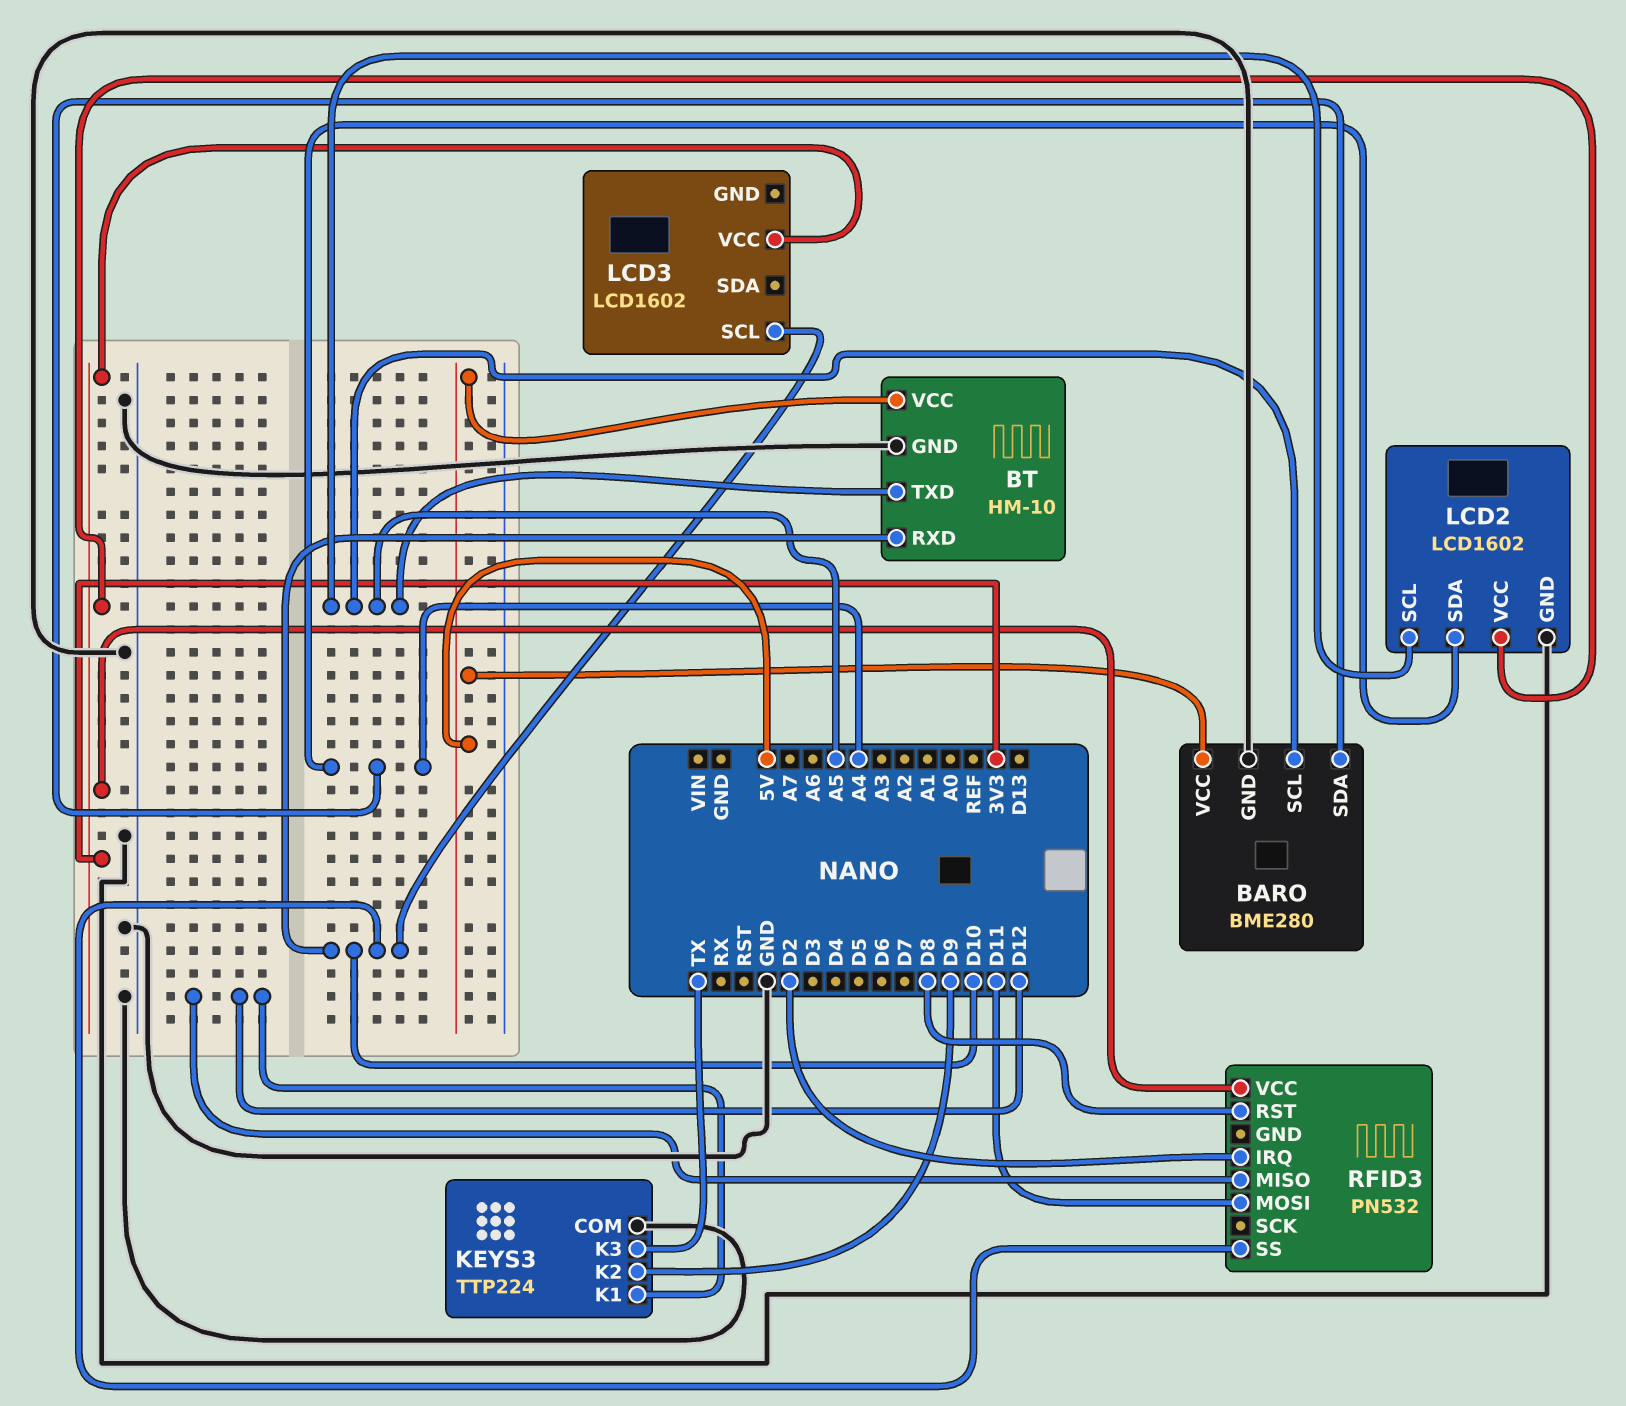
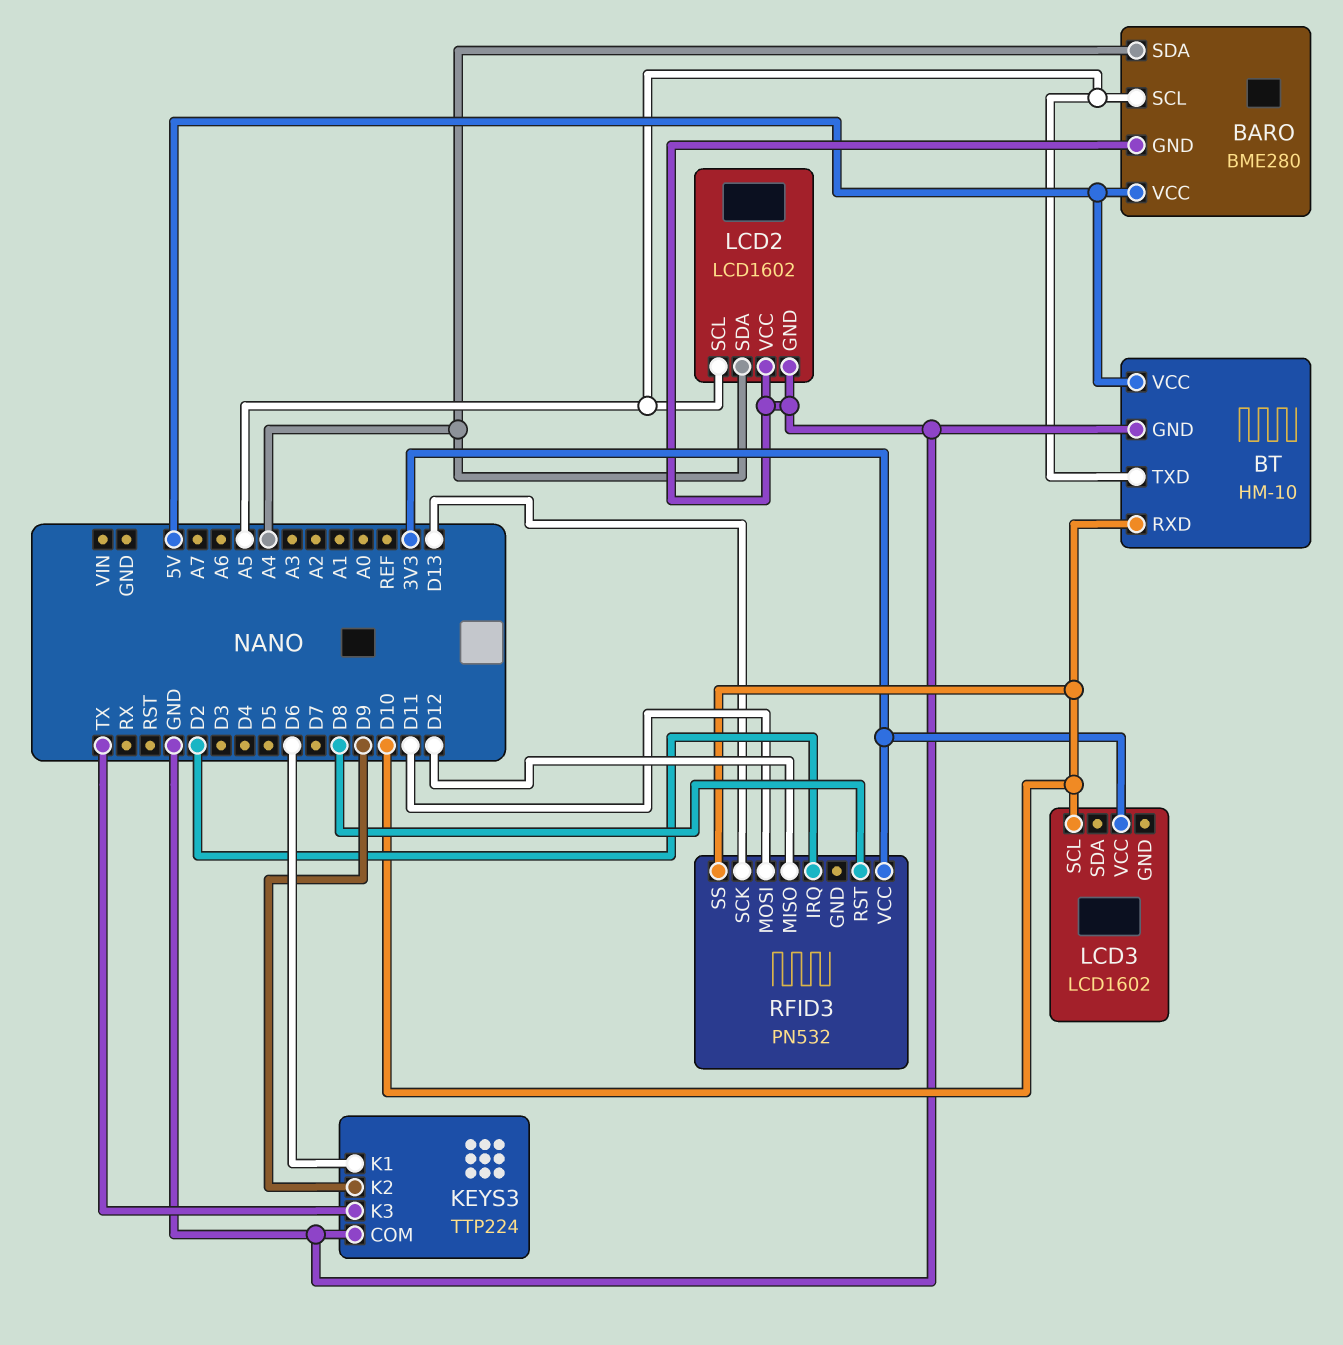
KEYS3 pin K1: D12 -> D6
LCD2 pin VCC: 3V3 -> GND
RFID3 pin SCK: none -> D13

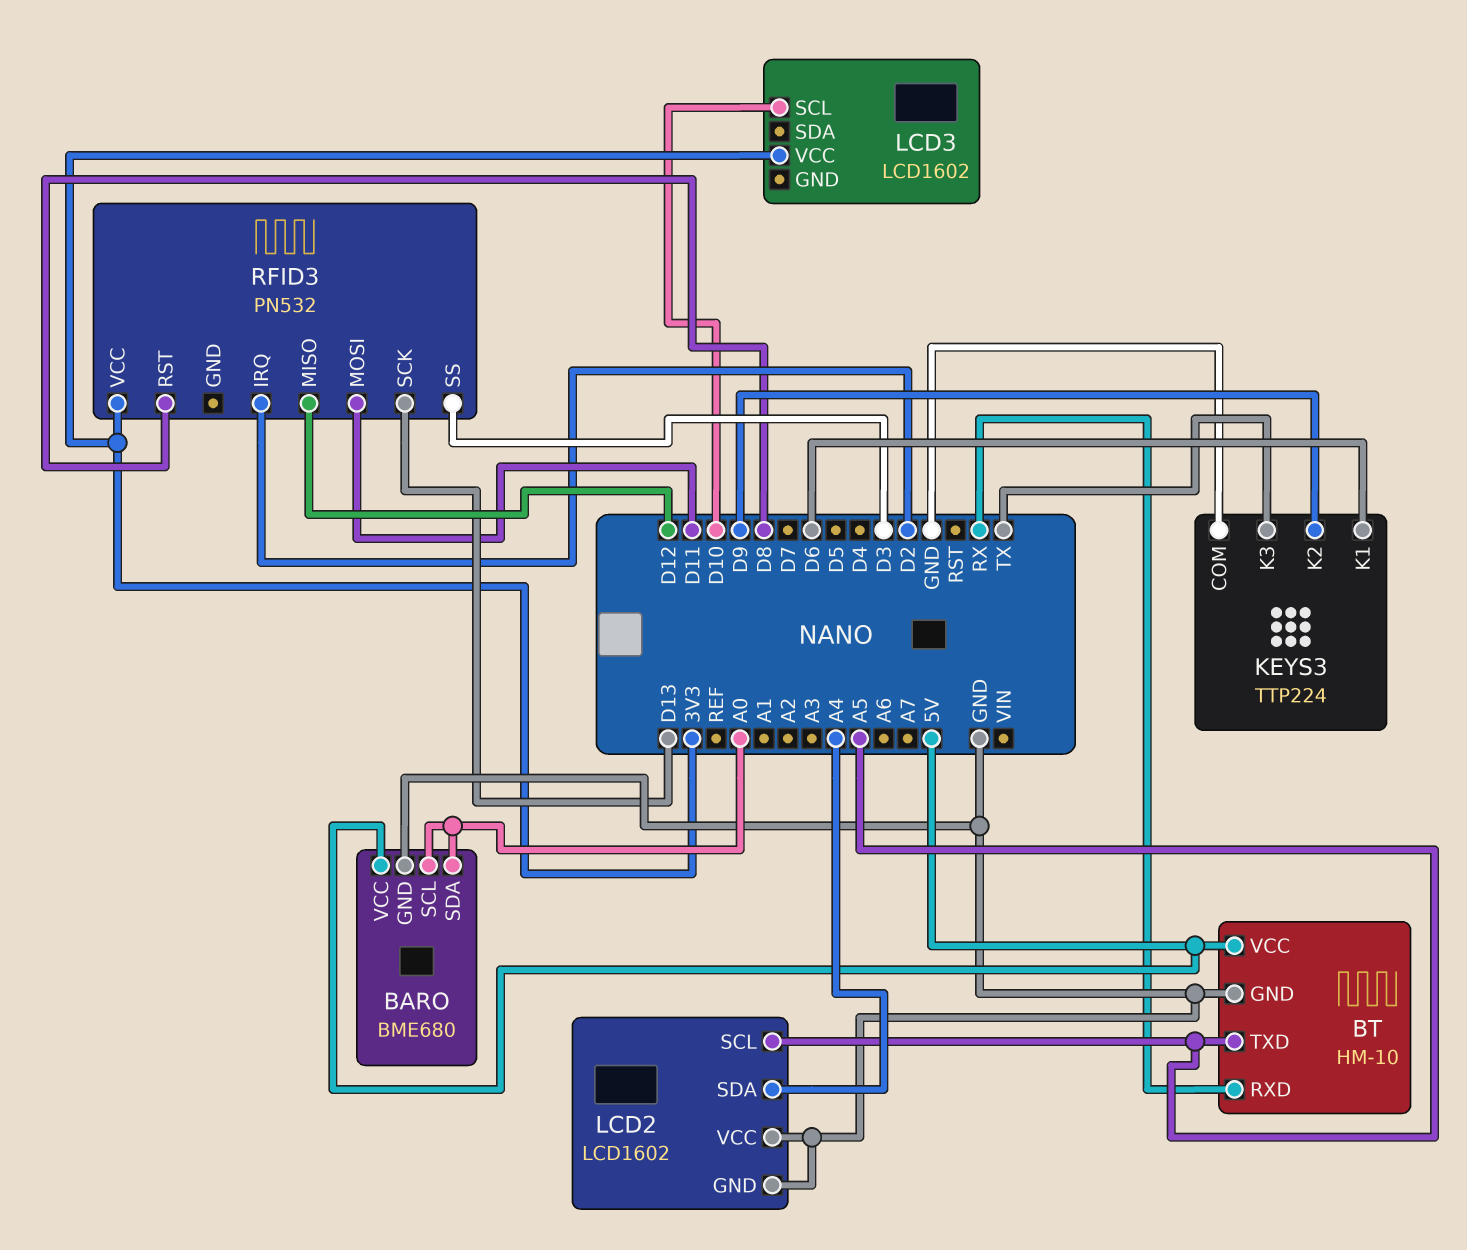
BARO: BME280 -> BME680
BARO pin SCL: A5 -> A0
BARO pin SDA: A4 -> A0
BT pin RXD: D10 -> RX
RFID3 pin SS: D10 -> D3

